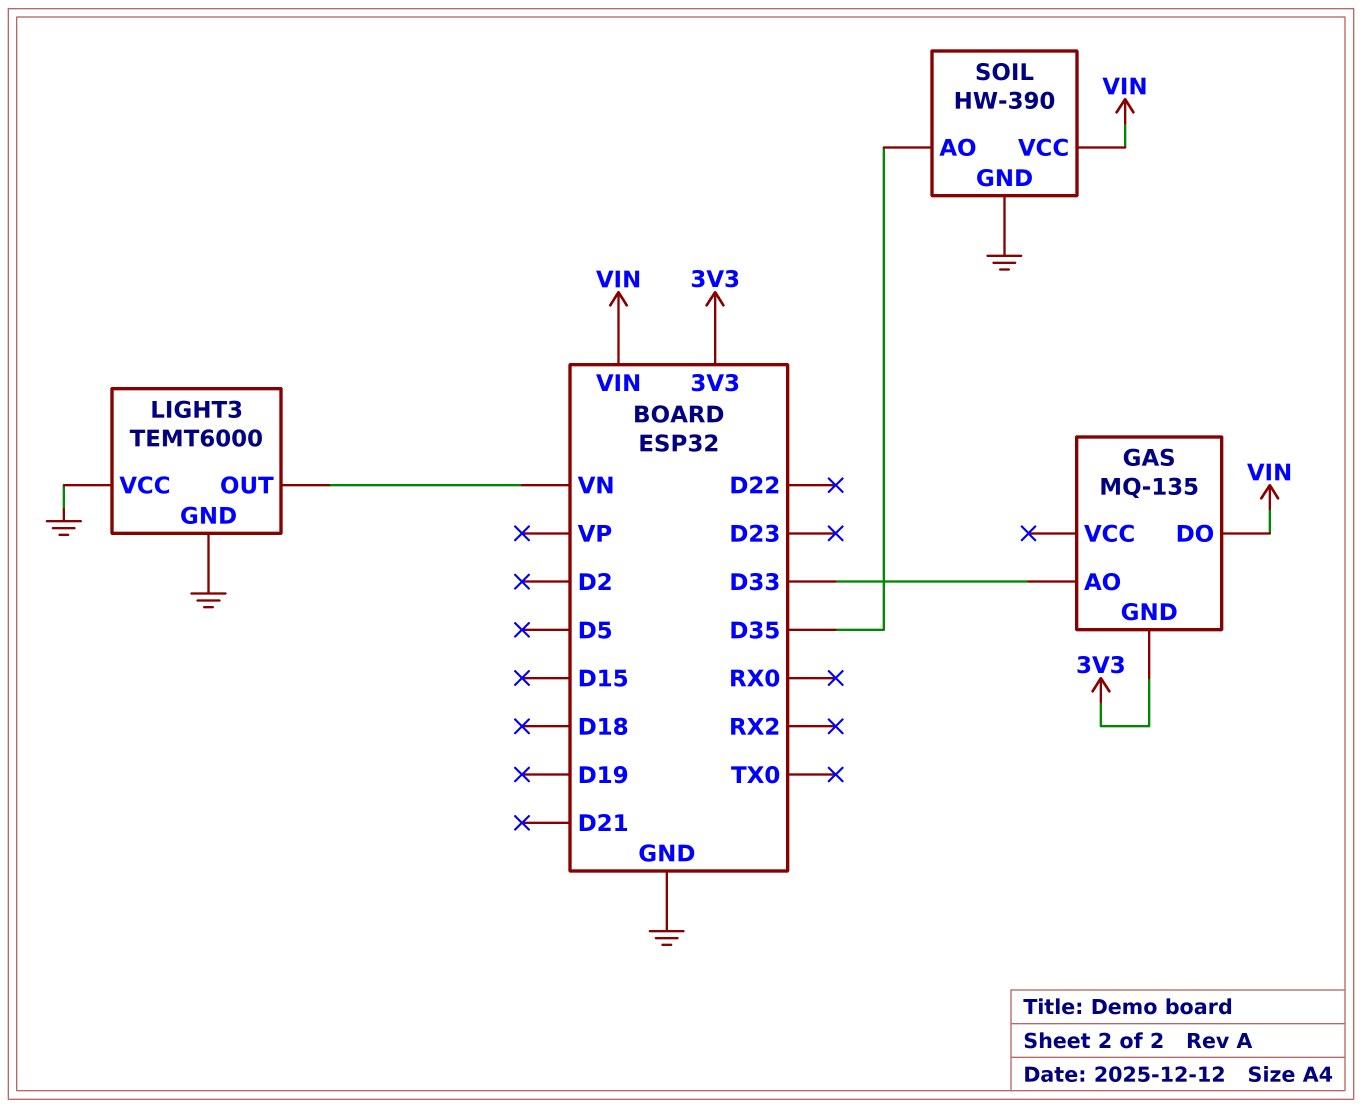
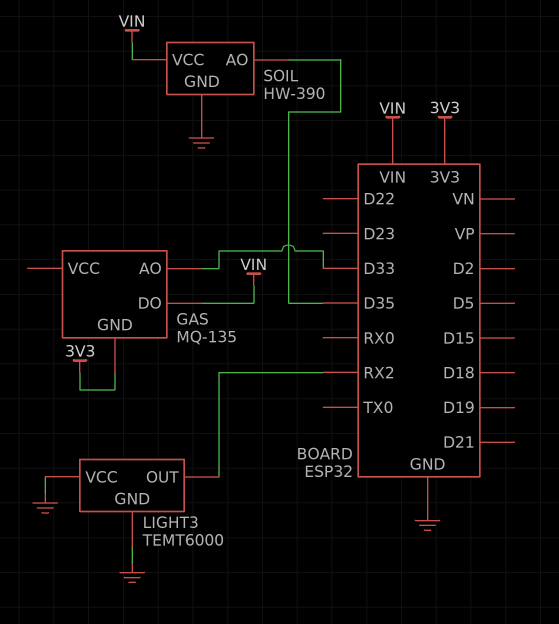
LIGHT3 pin OUT: VN -> RX2

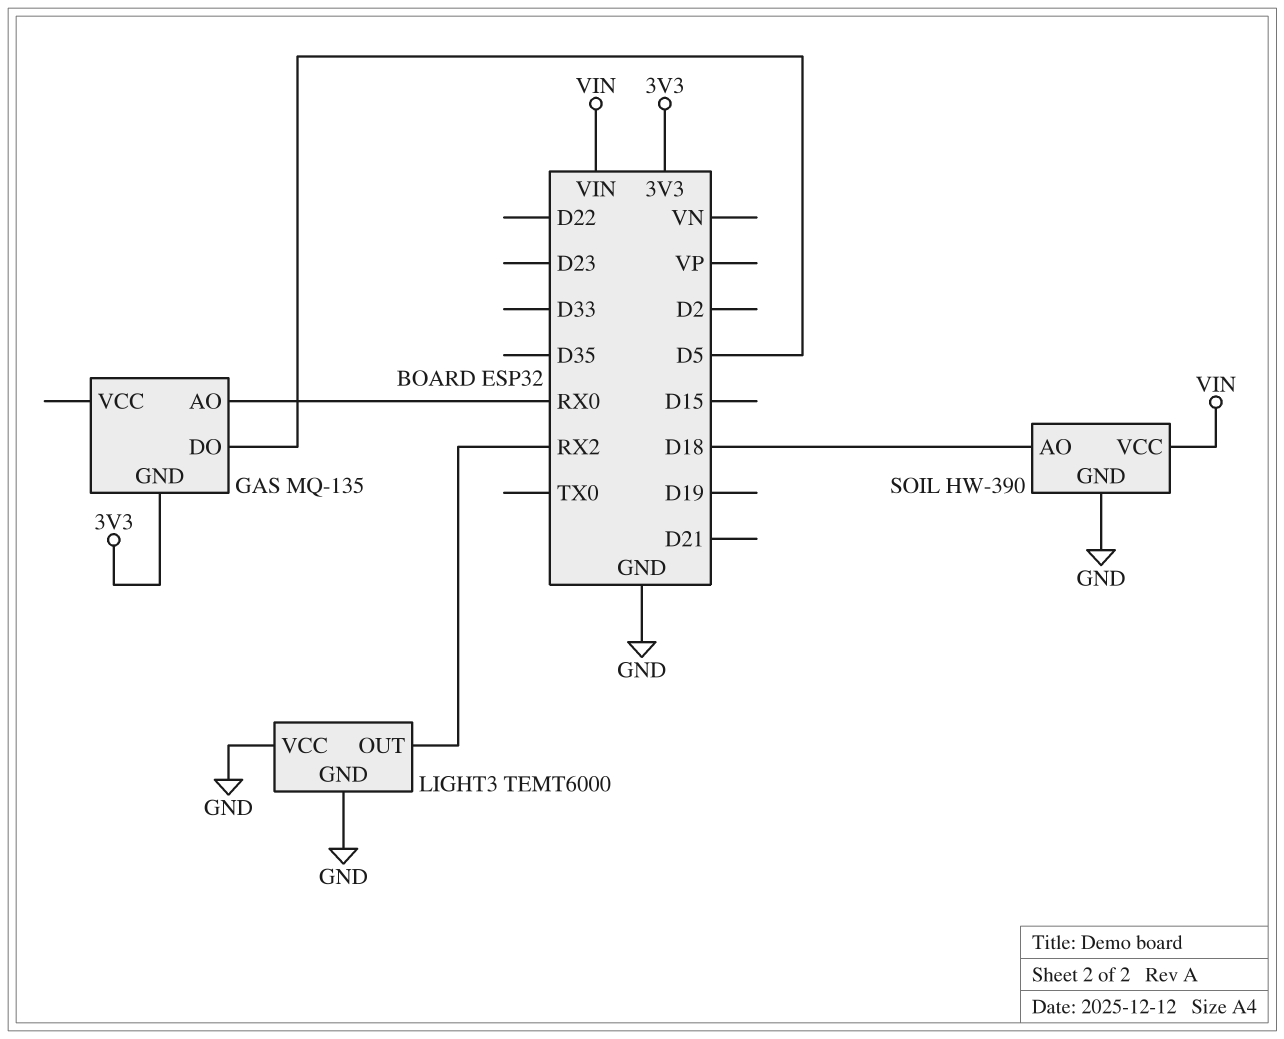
GAS pin AO: D33 -> RX0
GAS pin DO: VIN -> D5
SOIL pin AO: D35 -> D18

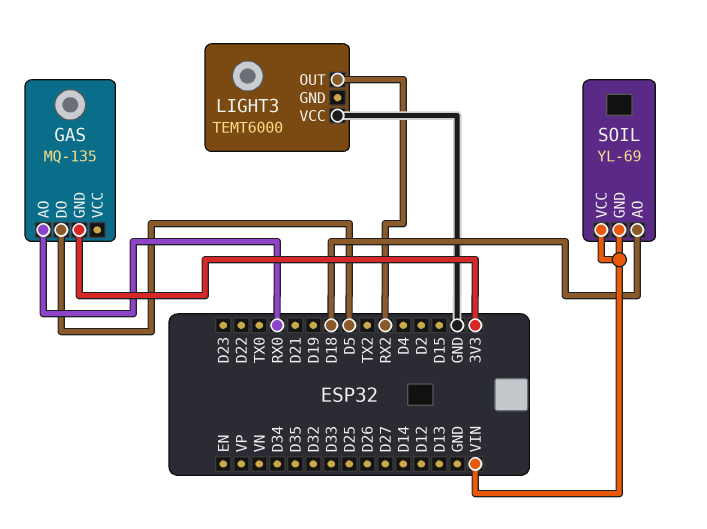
LIGHT3 pin GND: GND -> none
SOIL: HW-390 -> YL-69
SOIL pin GND: GND -> VIN

